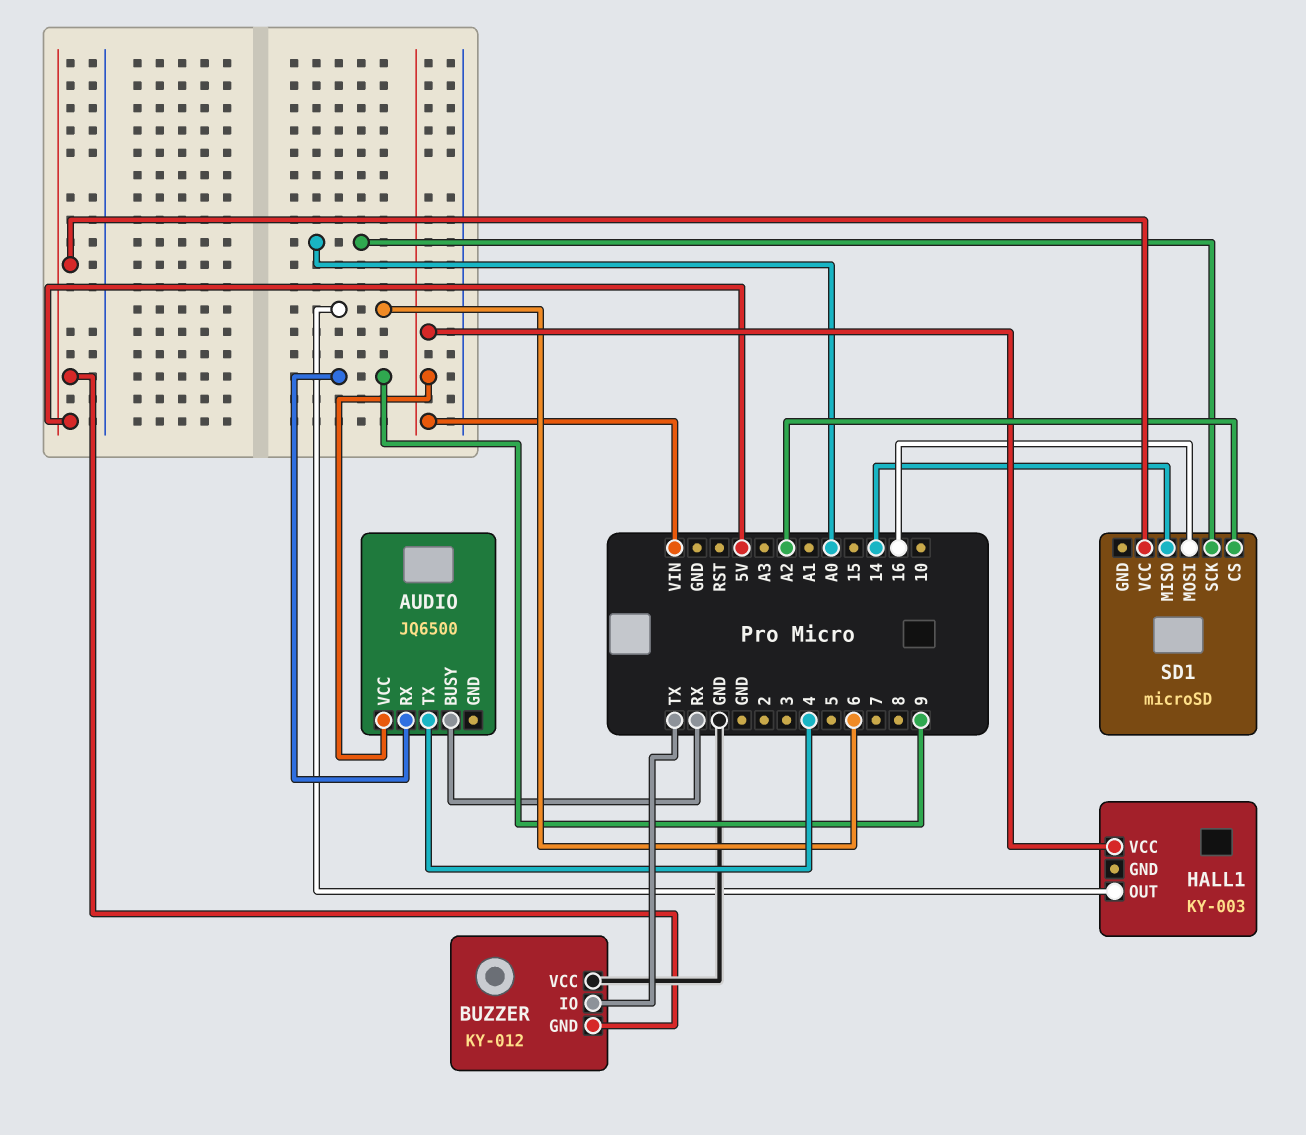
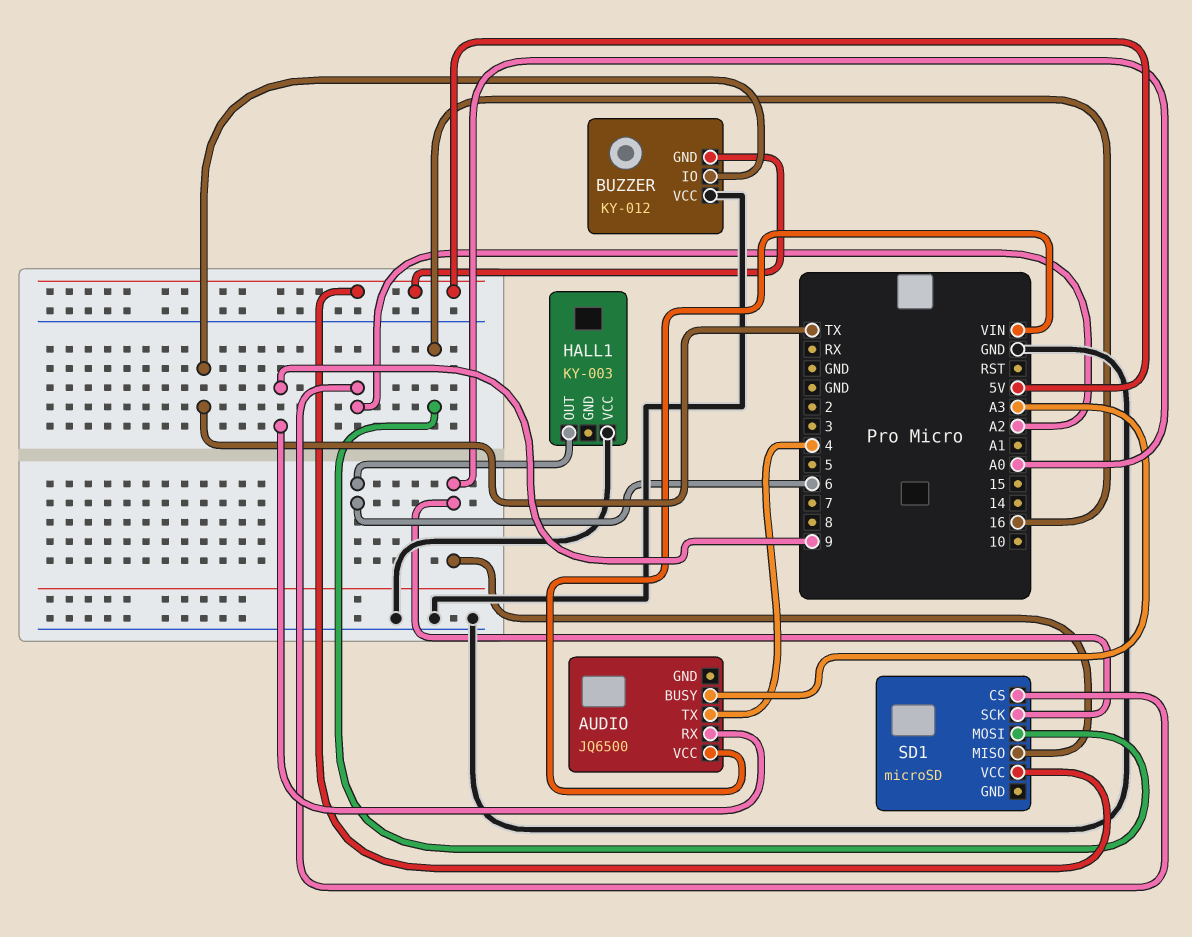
AUDIO pin BUSY: RX -> A3
HALL1 pin VCC: VIN -> GND
SD1 pin MISO: 14 -> A0

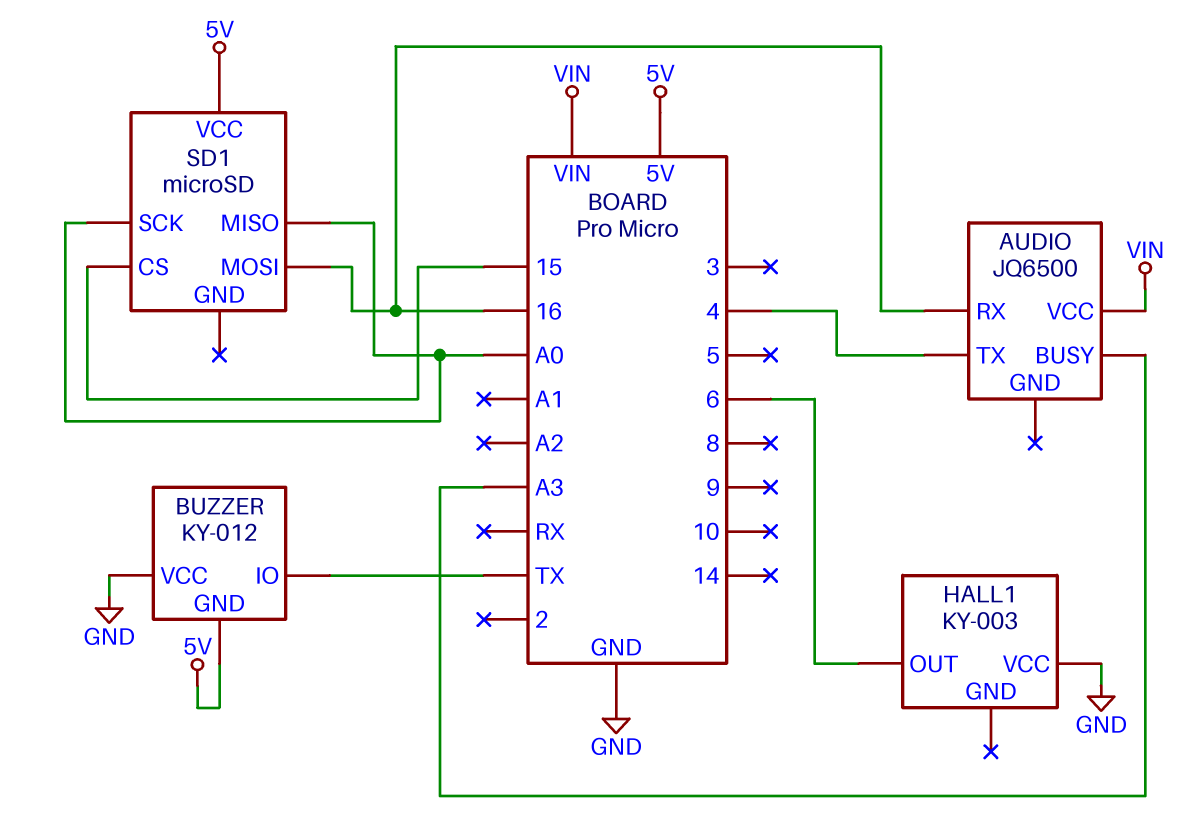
AUDIO pin RX: 9 -> 16
SD1 pin CS: A2 -> 15

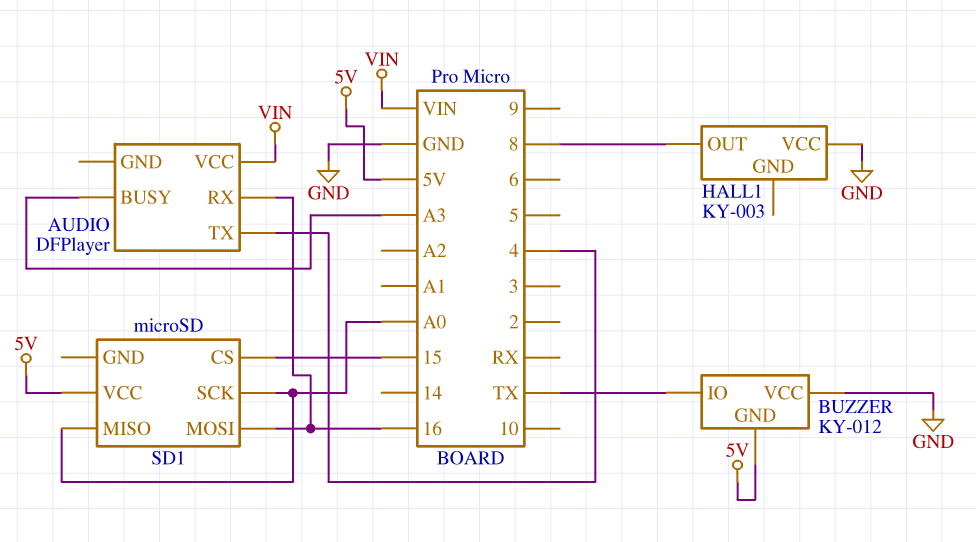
AUDIO: JQ6500 -> DFPlayer
HALL1 pin OUT: 6 -> 8

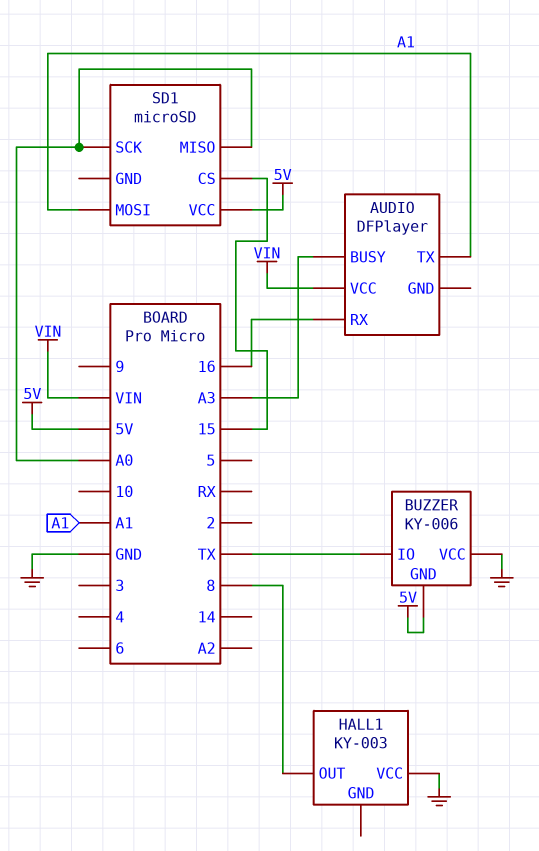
AUDIO pin TX: 4 -> A1
BUZZER: KY-012 -> KY-006
SD1 pin MOSI: 16 -> A1

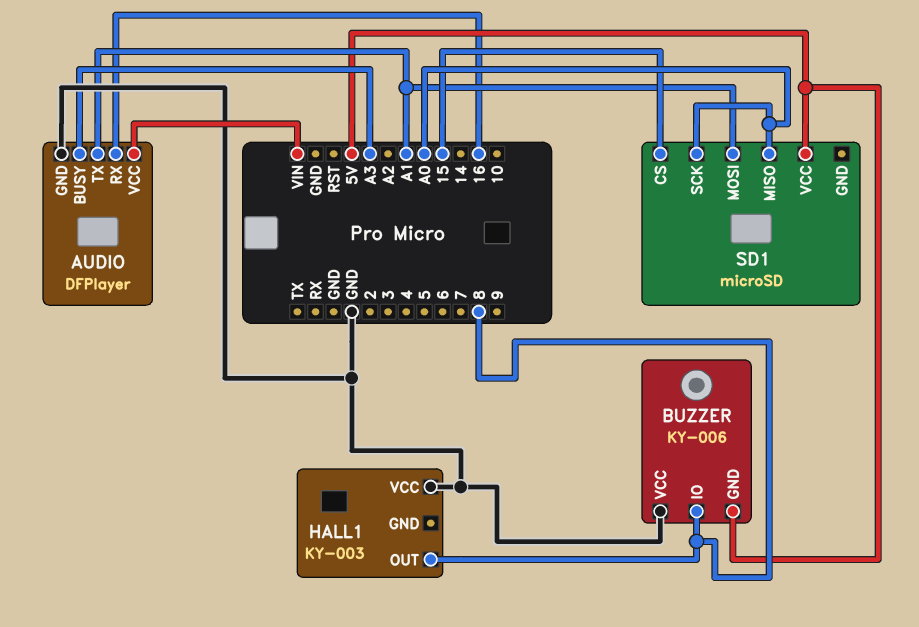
AUDIO pin GND: none -> GND
BUZZER pin IO: TX -> 8

